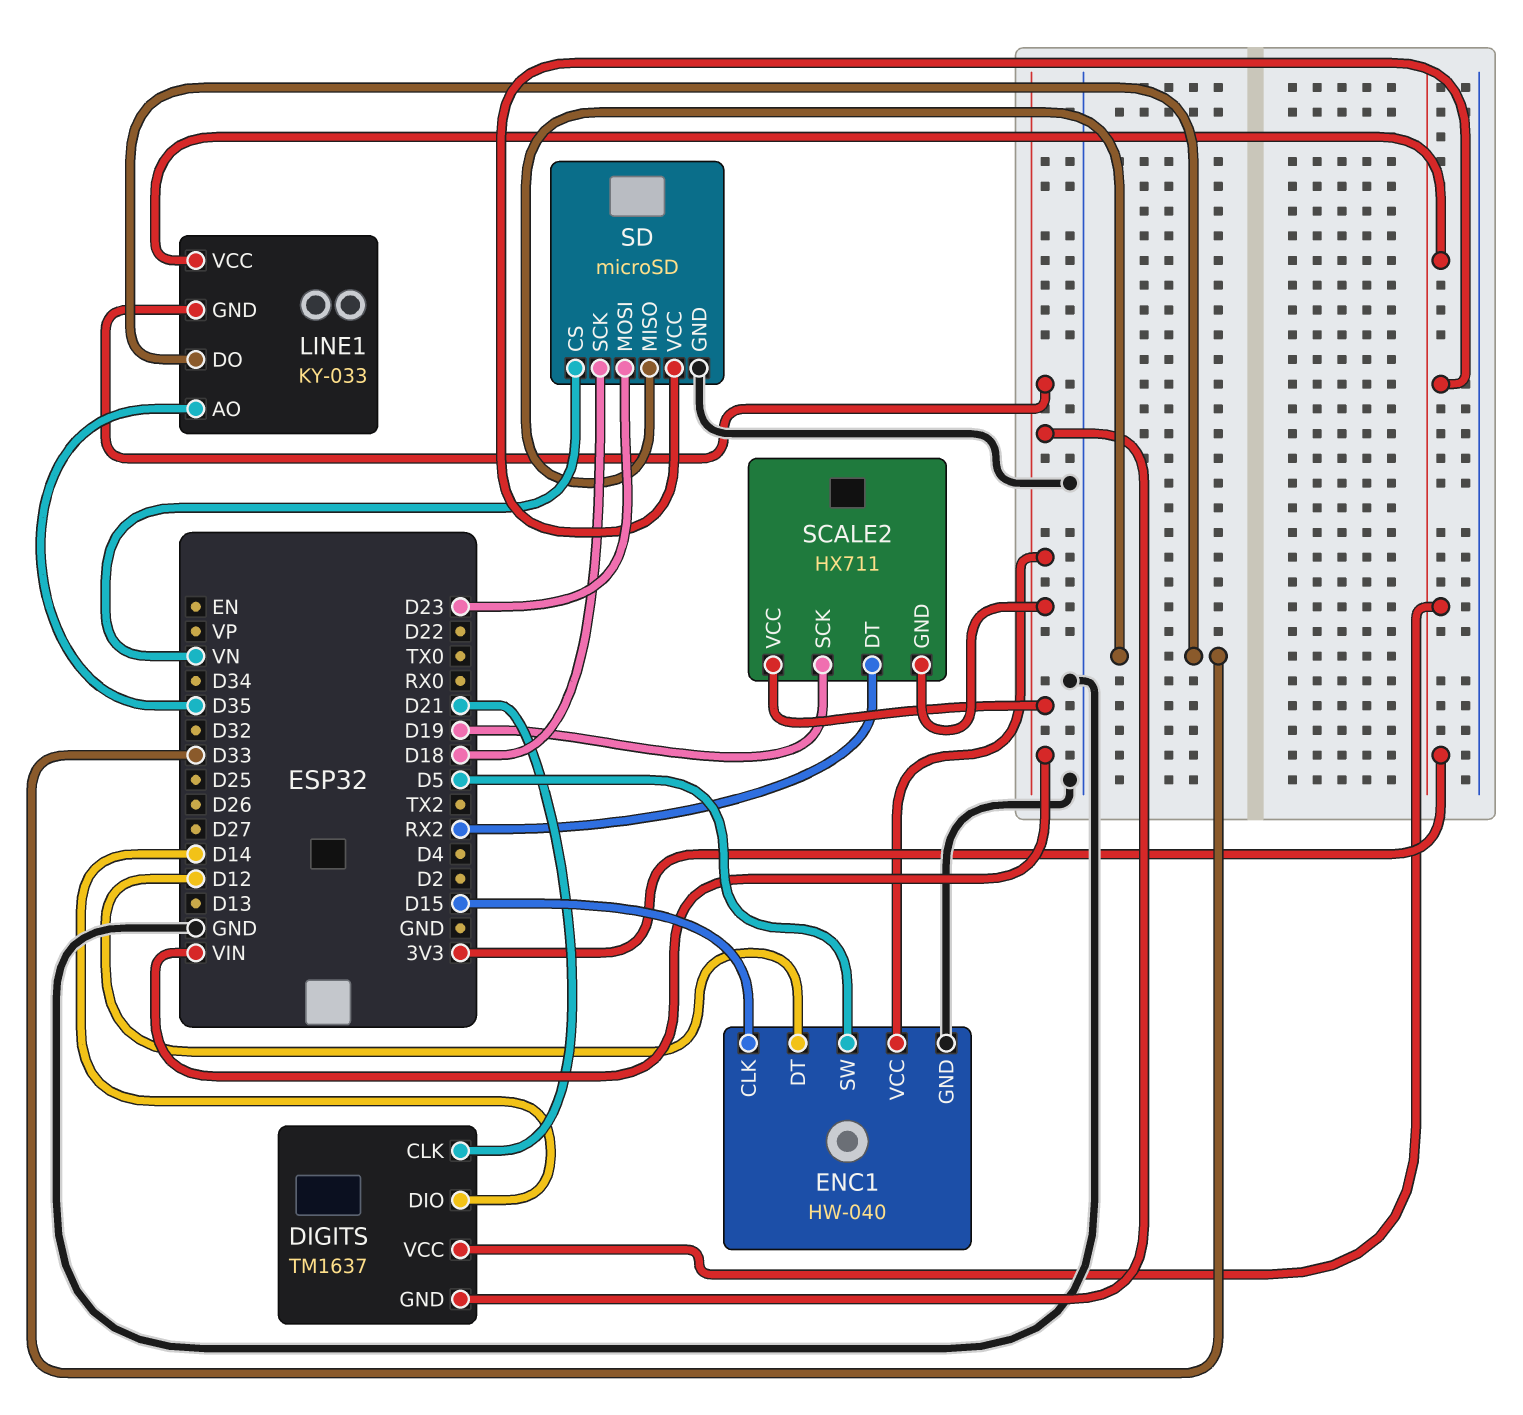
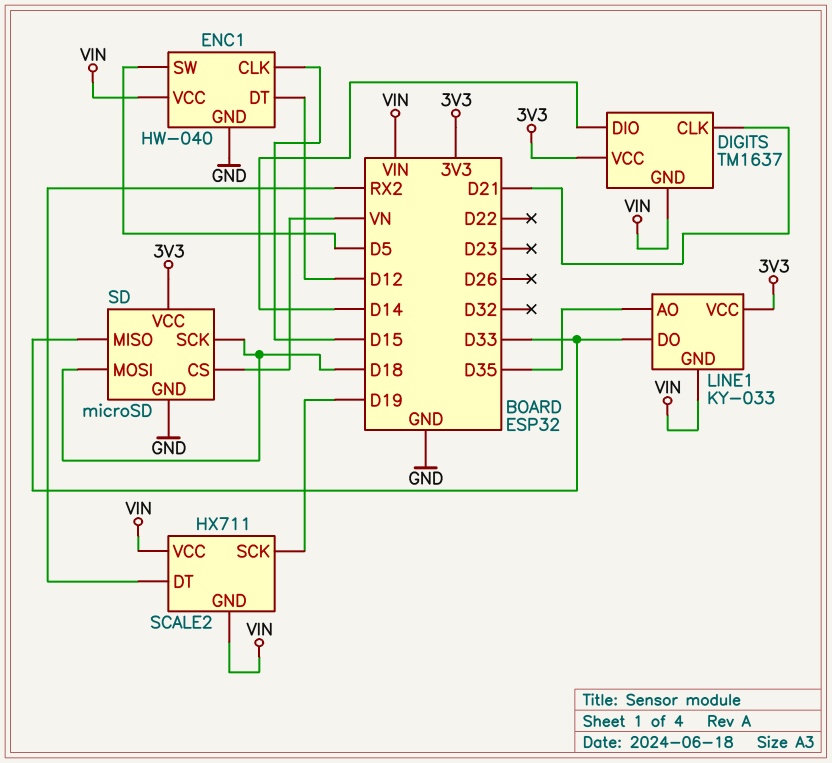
SD pin MOSI: D23 -> D18

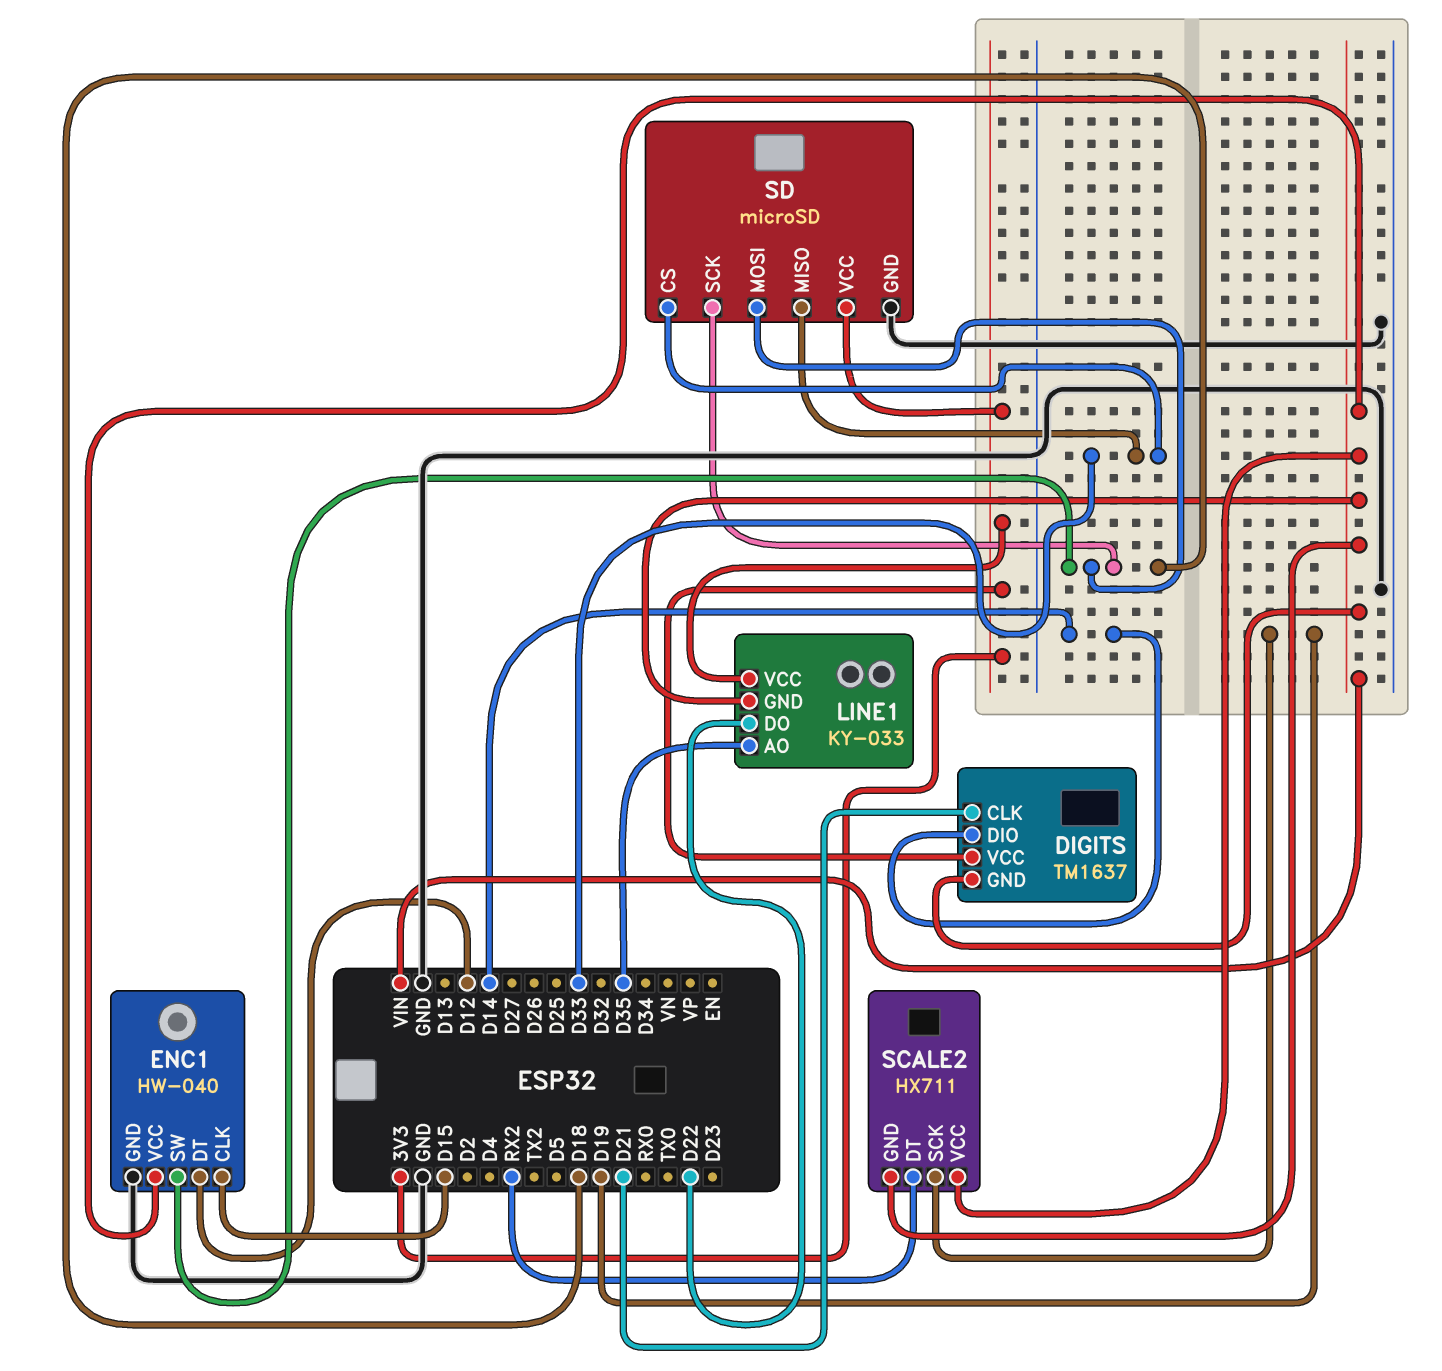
ENC1 pin SW: D5 -> D18
LINE1 pin DO: D33 -> D22
SD pin CS: VN -> D33

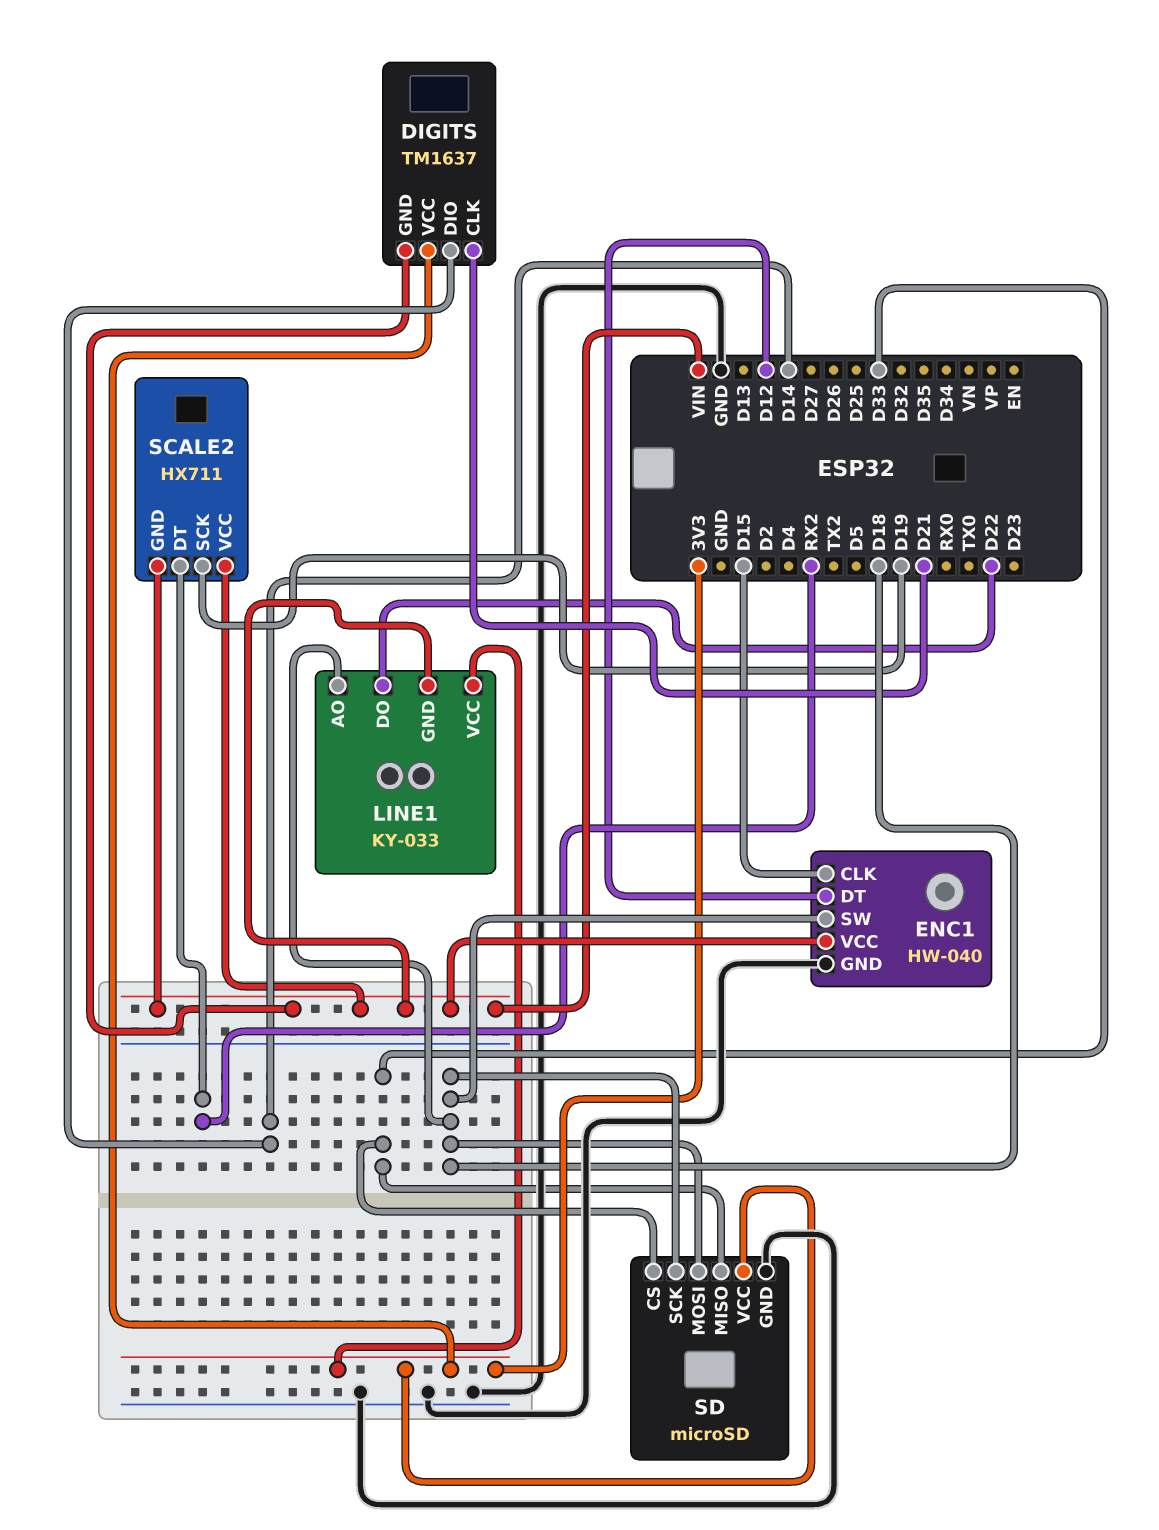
LINE1 pin AO: D35 -> D18

